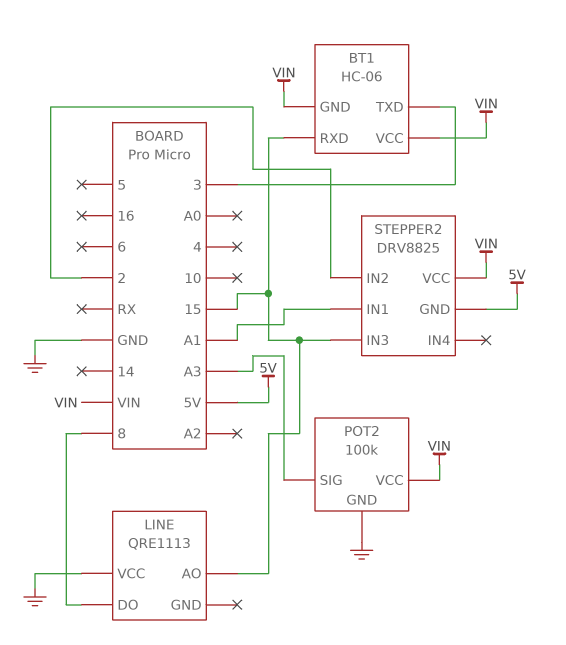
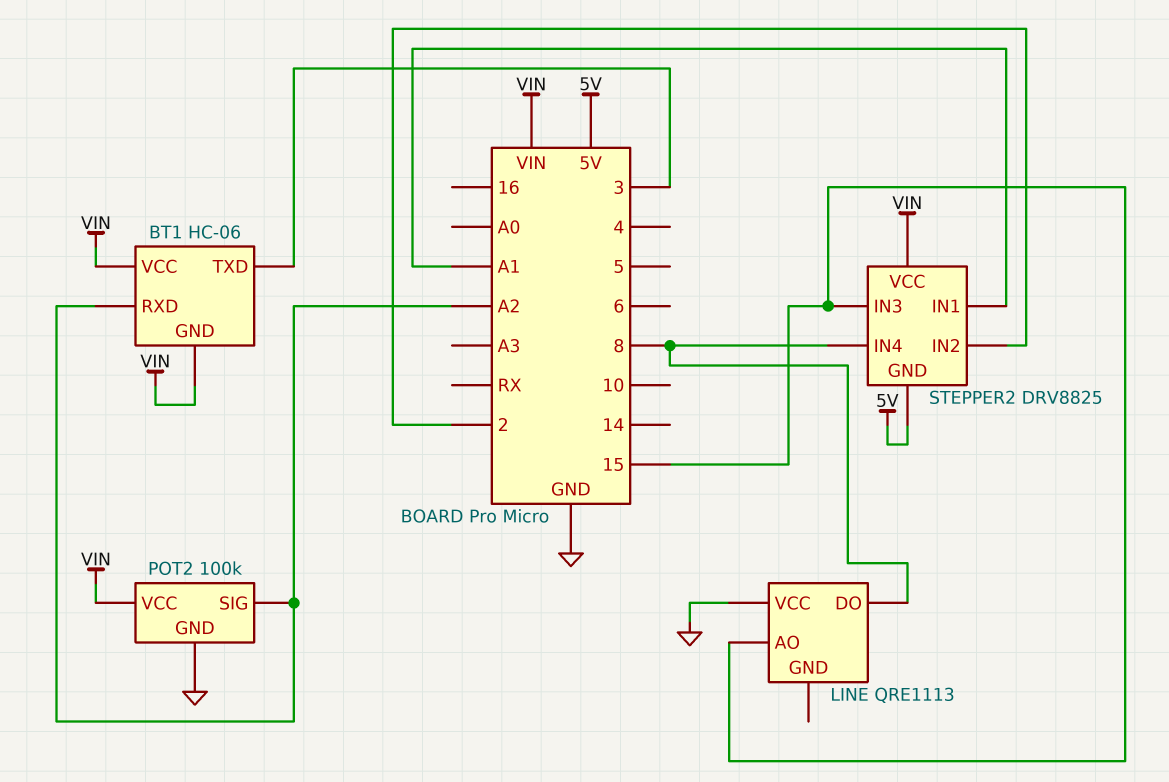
BT1 pin RXD: 15 -> A2
POT2 pin SIG: A3 -> A2
STEPPER2 pin IN4: none -> 8

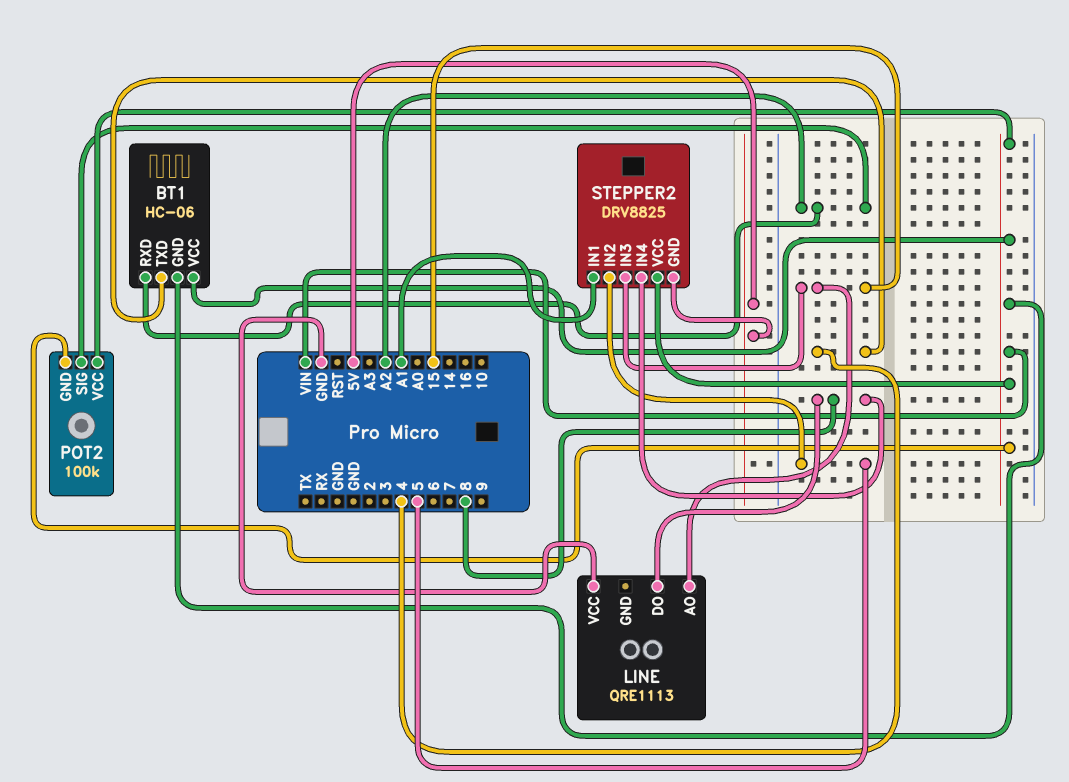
BT1 pin TXD: 3 -> 4
POT2 pin GND: GND -> VIN
STEPPER2 pin IN2: 2 -> 5

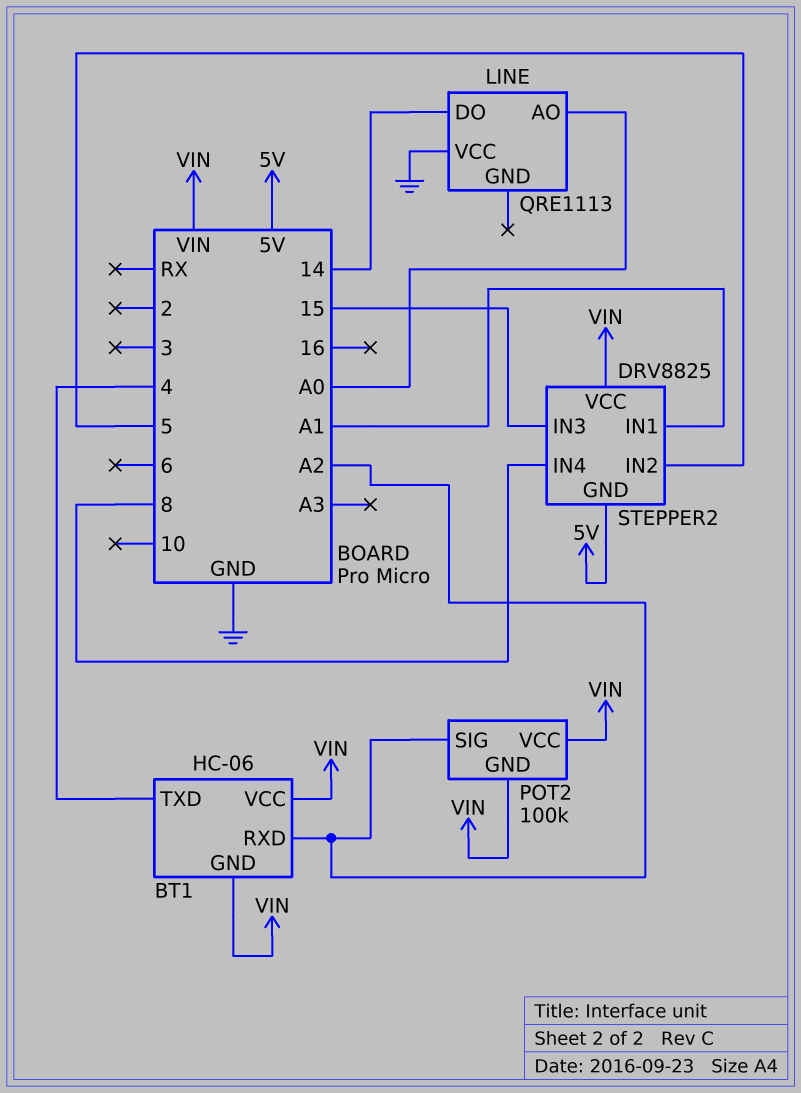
LINE pin AO: 15 -> A0
LINE pin DO: 8 -> 14

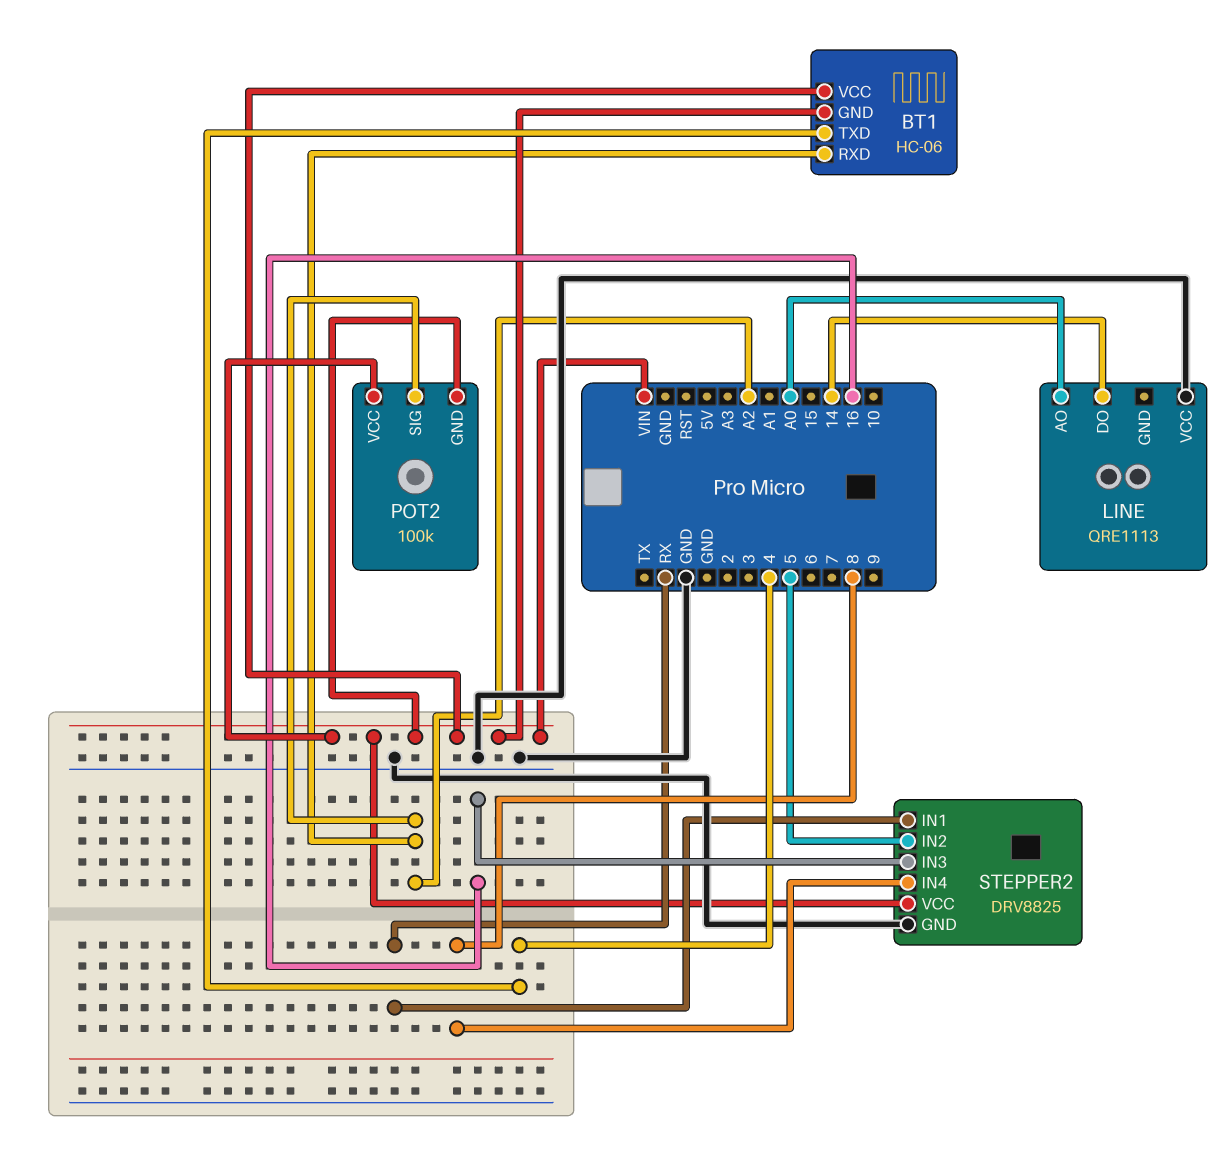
STEPPER2 pin GND: 5V -> GND
STEPPER2 pin IN1: A1 -> RX
STEPPER2 pin IN3: 15 -> 16

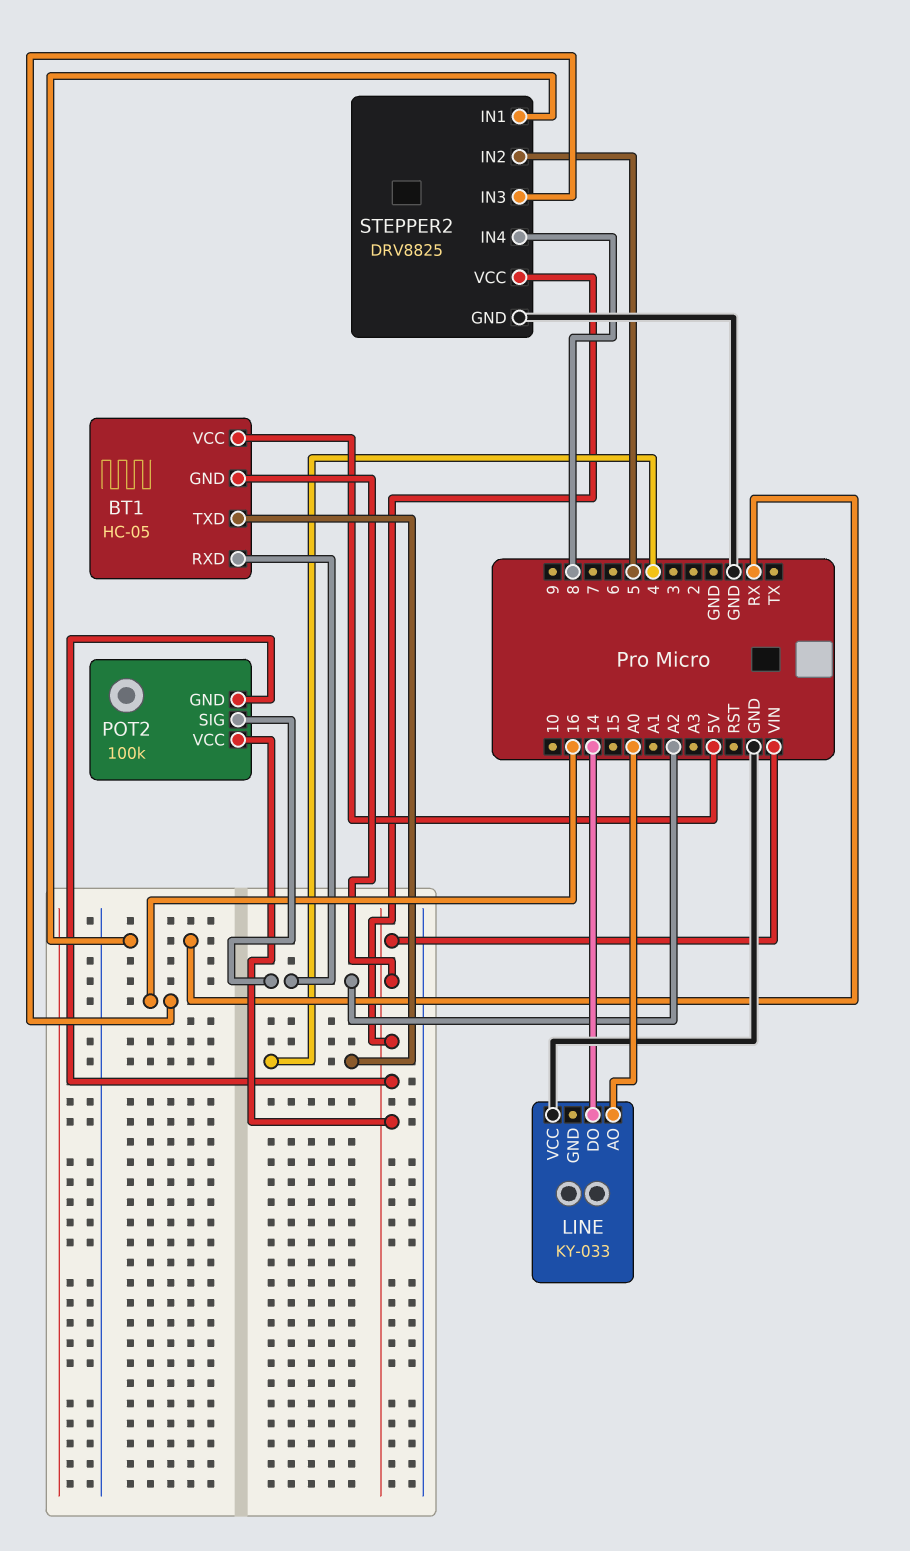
BT1: HC-06 -> HC-05
BT1 pin VCC: VIN -> 5V
LINE: QRE1113 -> KY-033

